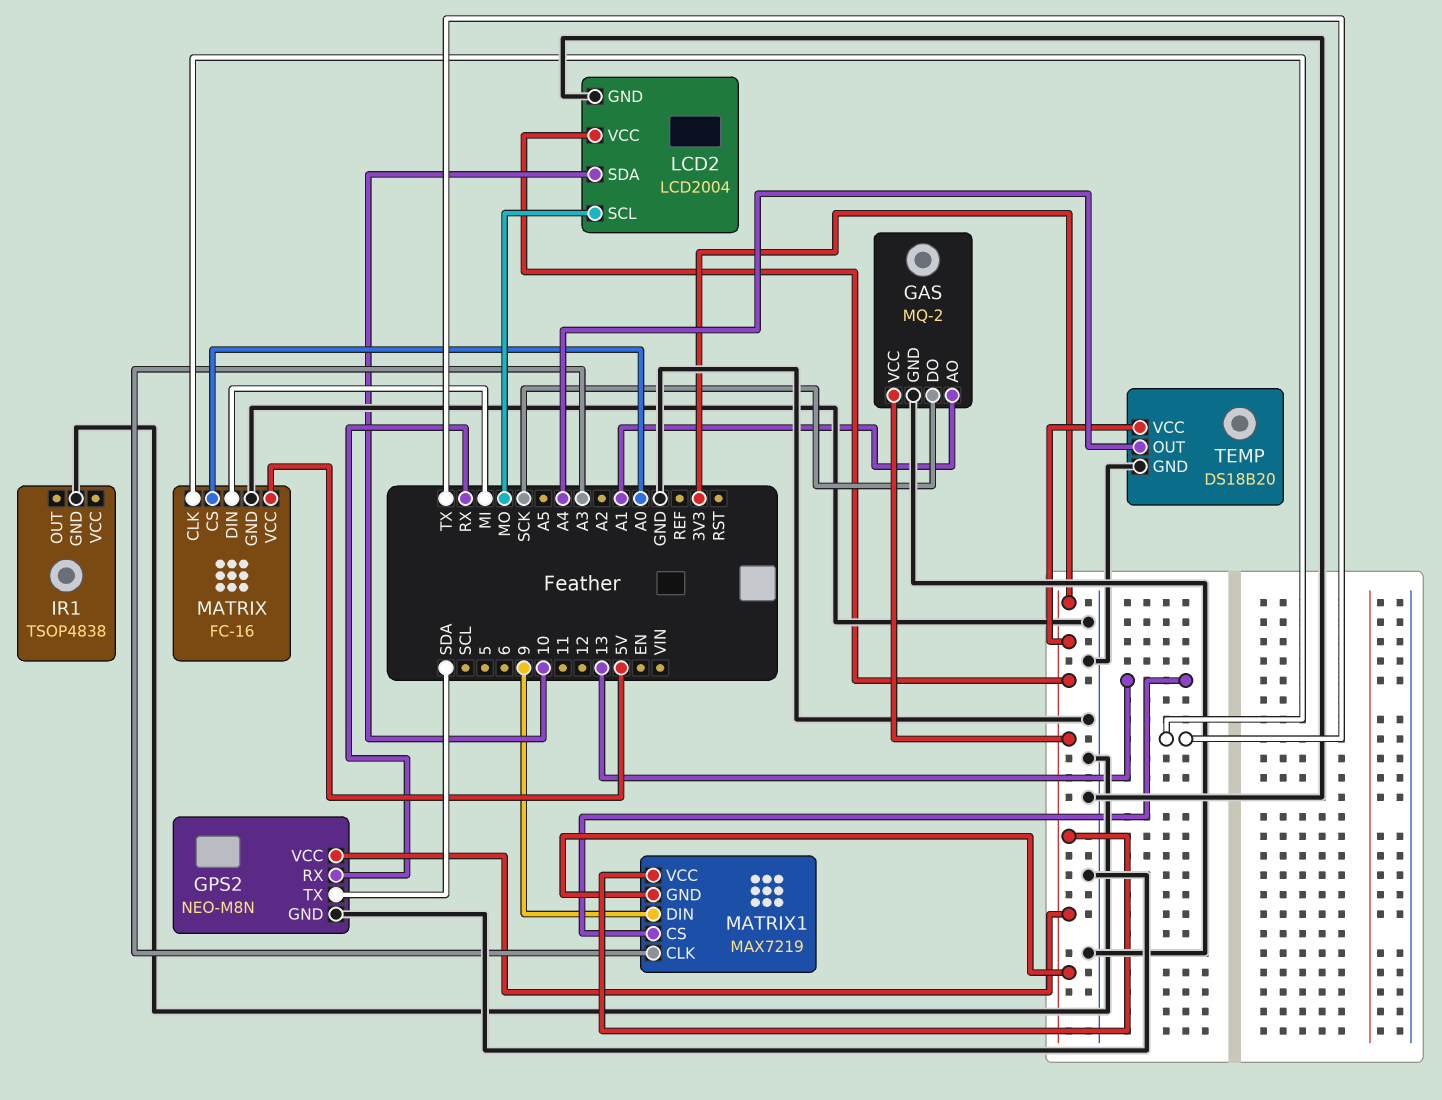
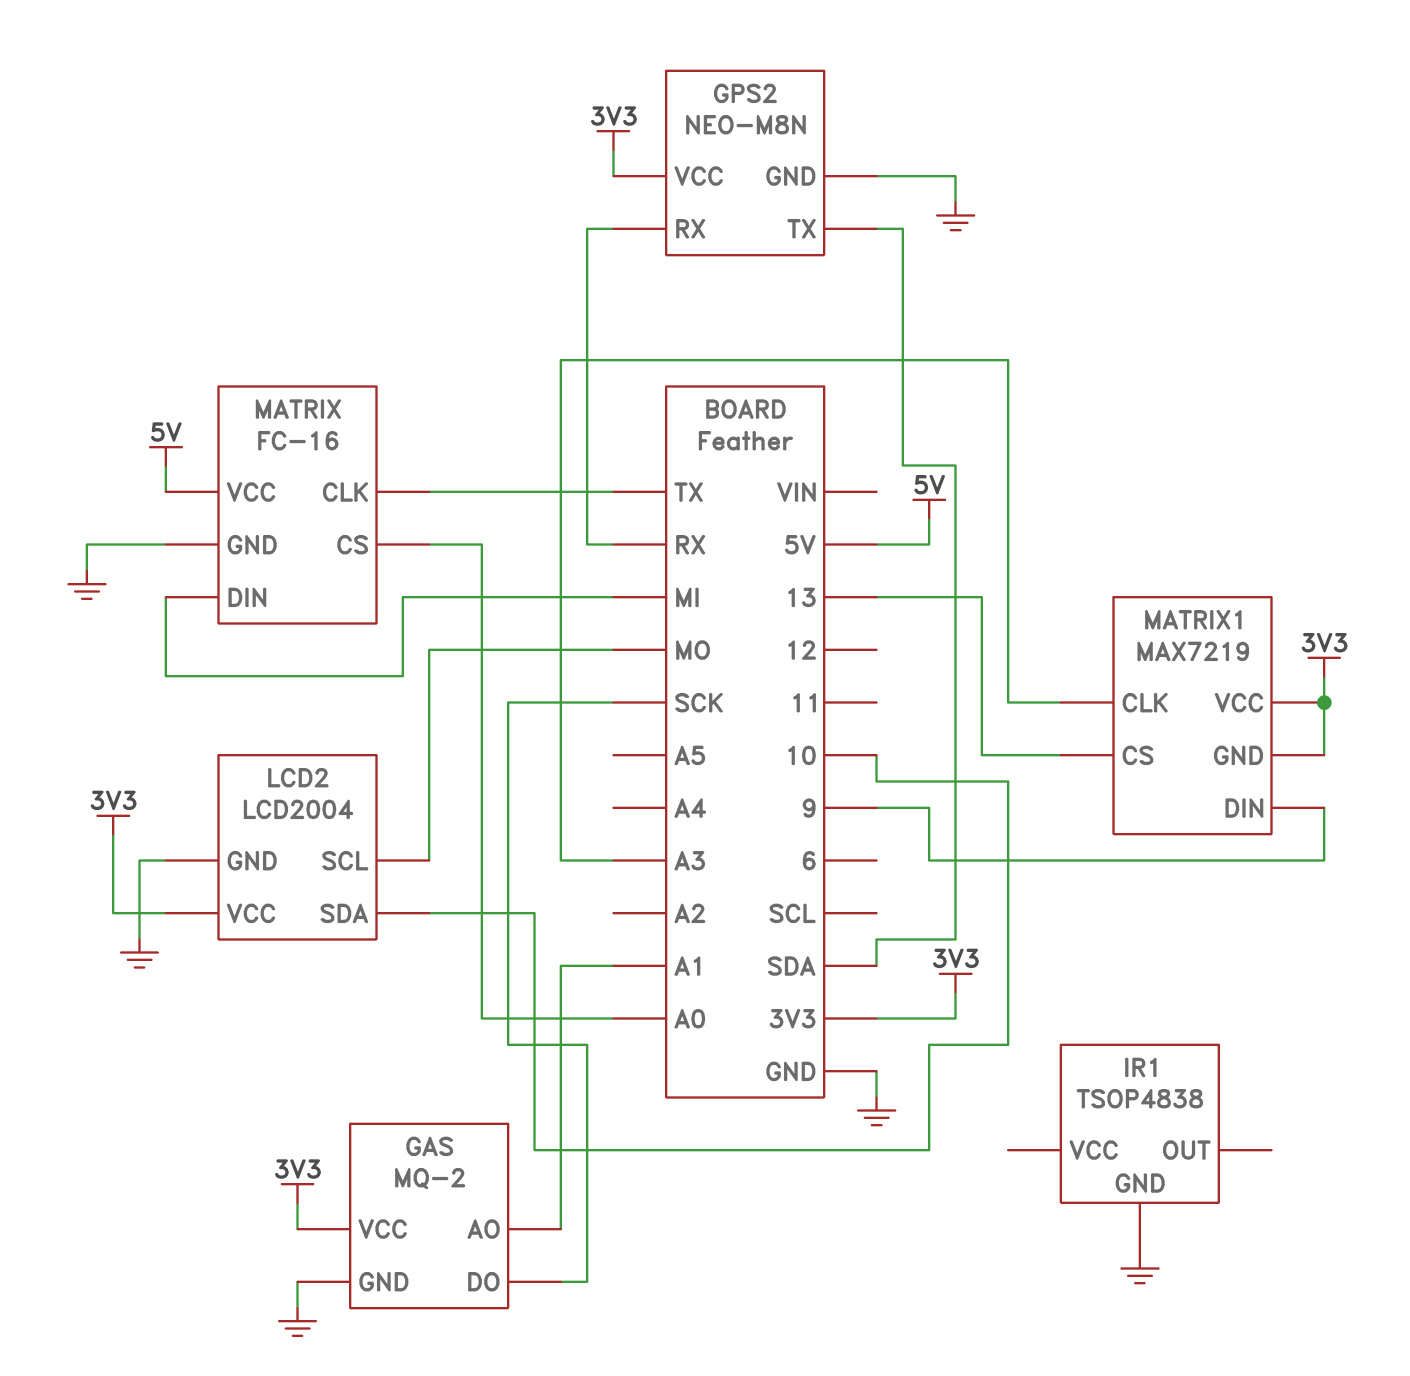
TEMP: DS18B20 -> none
TEMP pin GND: GND -> none
TEMP pin OUT: A4 -> none
TEMP pin VCC: 3V3 -> none

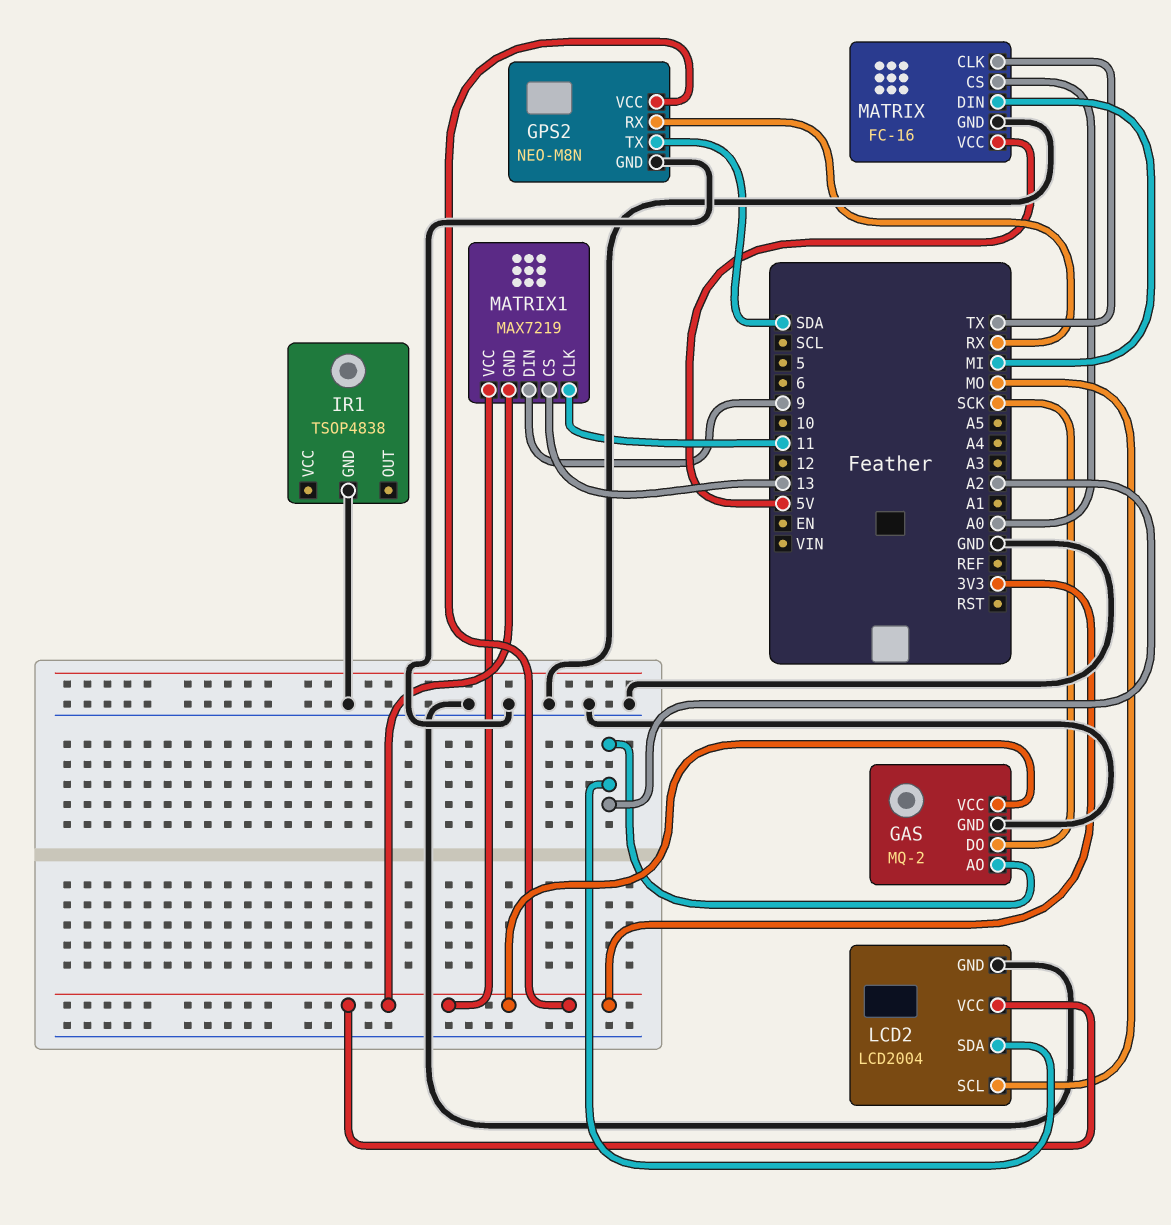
GAS pin AO: A1 -> A2
LCD2 pin SDA: 10 -> A2
MATRIX1 pin CLK: A3 -> 11

